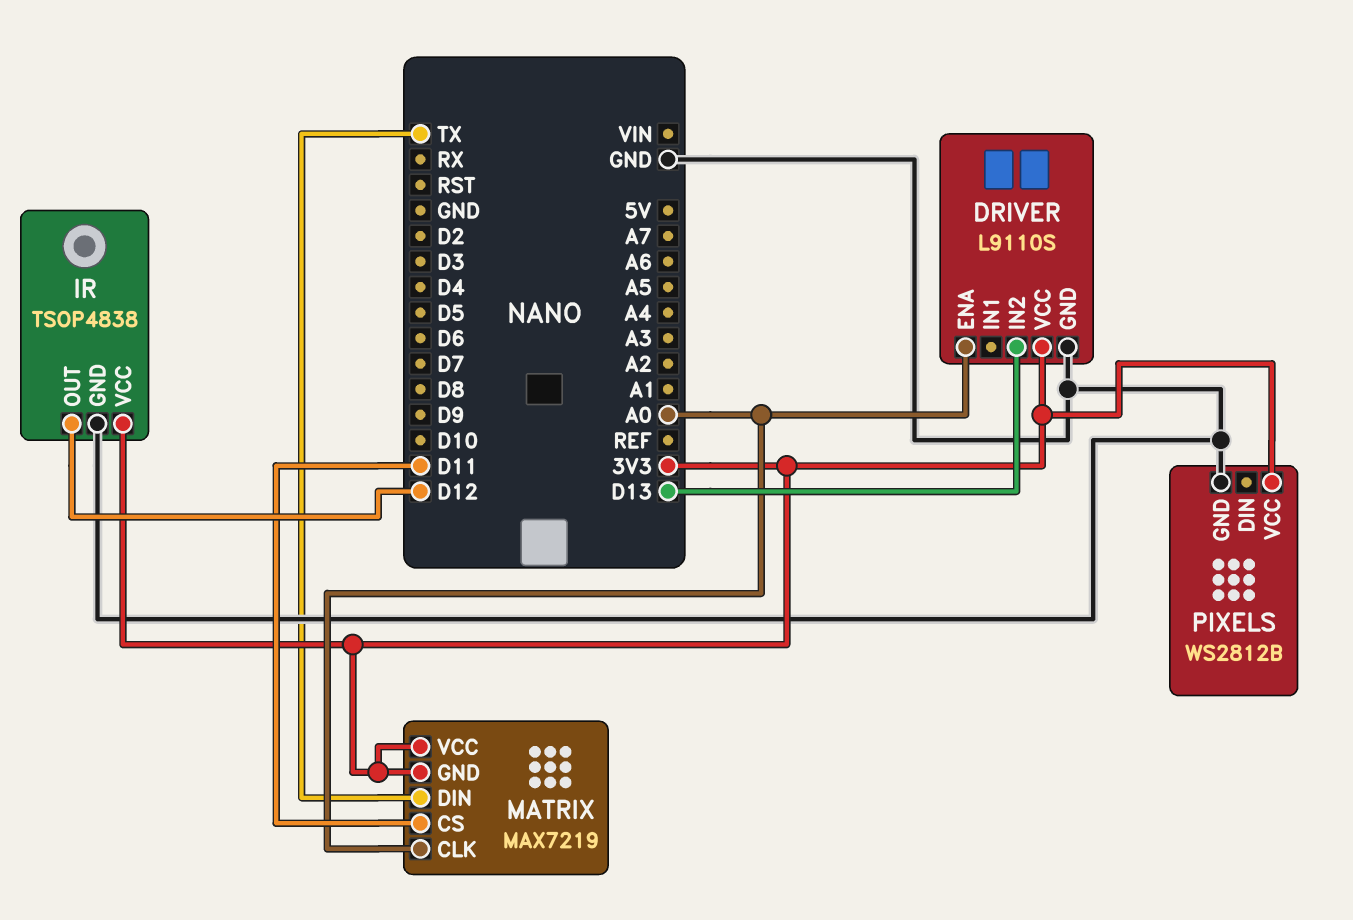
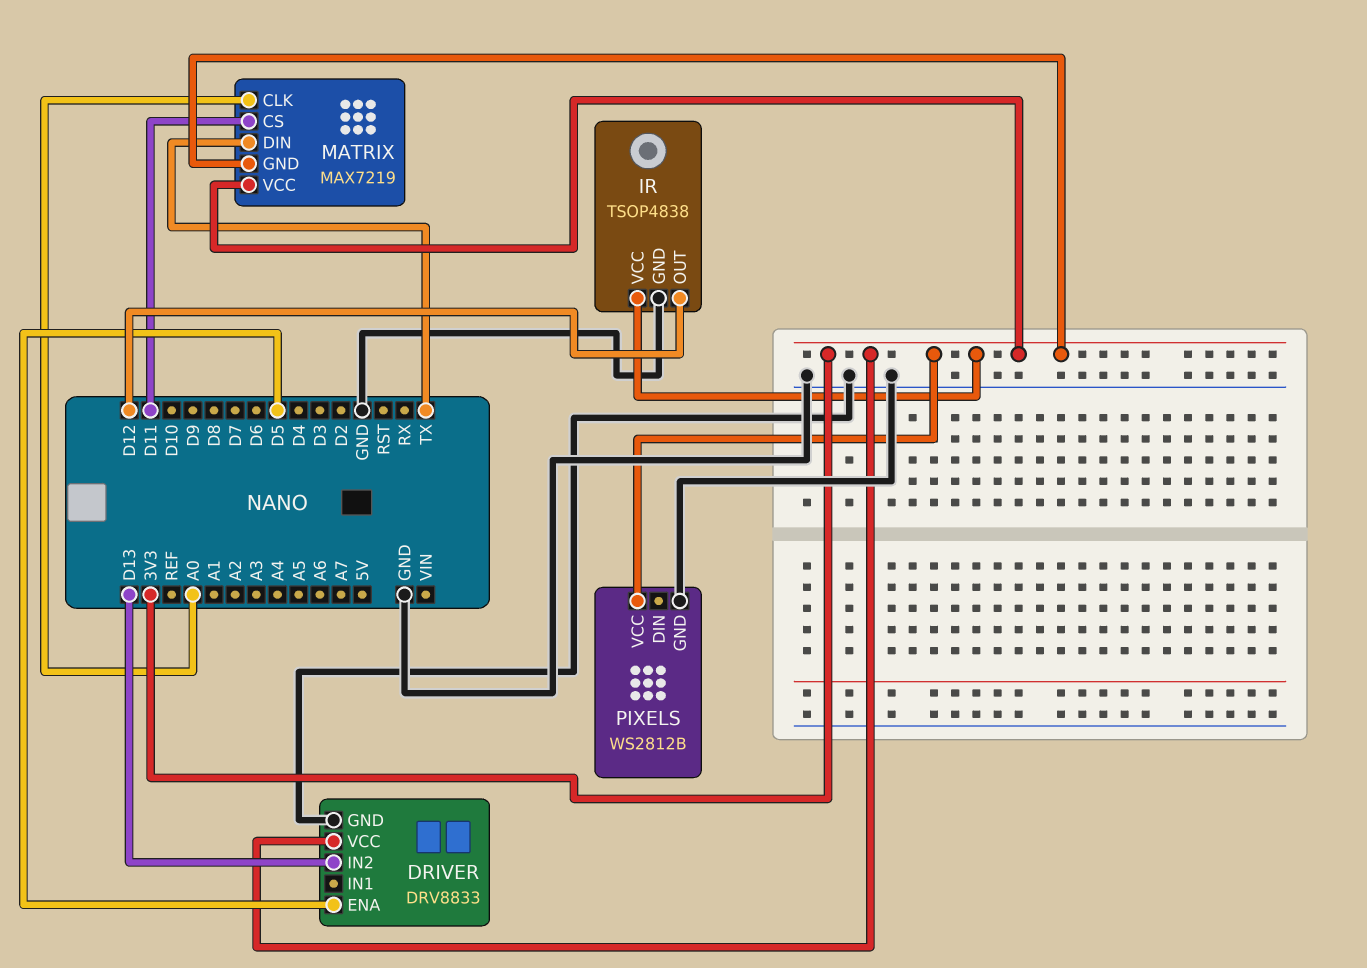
DRIVER: L9110S -> DRV8833
DRIVER pin ENA: A0 -> D5

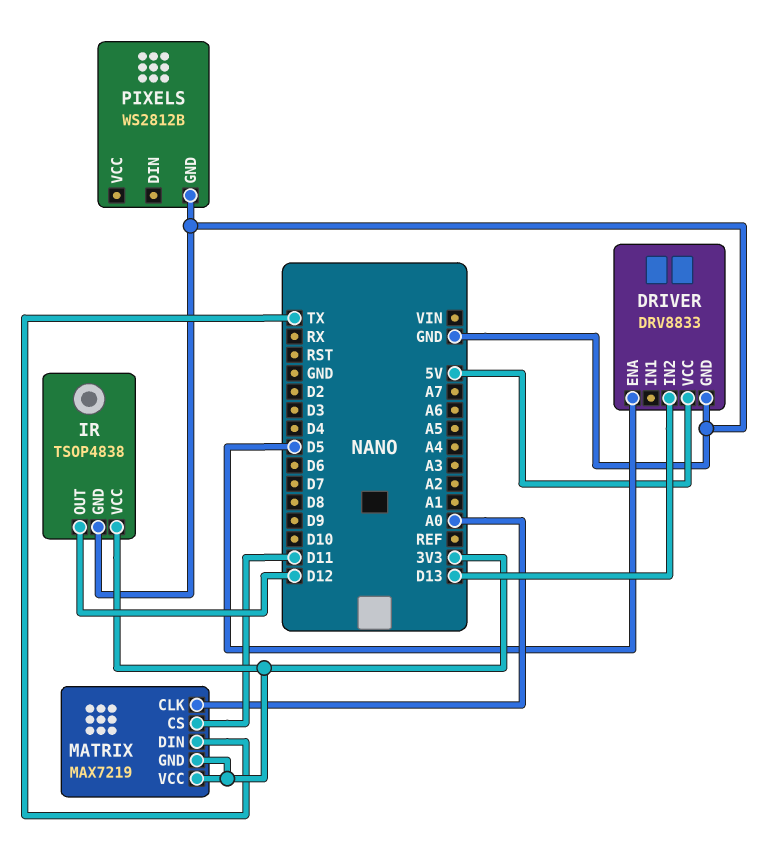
DRIVER pin VCC: 3V3 -> 5V
PIXELS pin VCC: 3V3 -> none

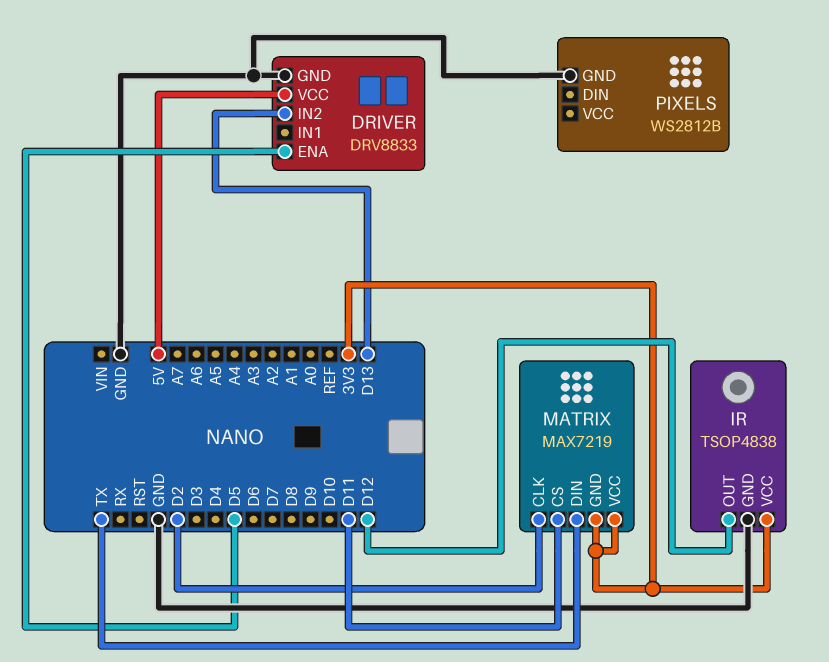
MATRIX pin CLK: A0 -> D2

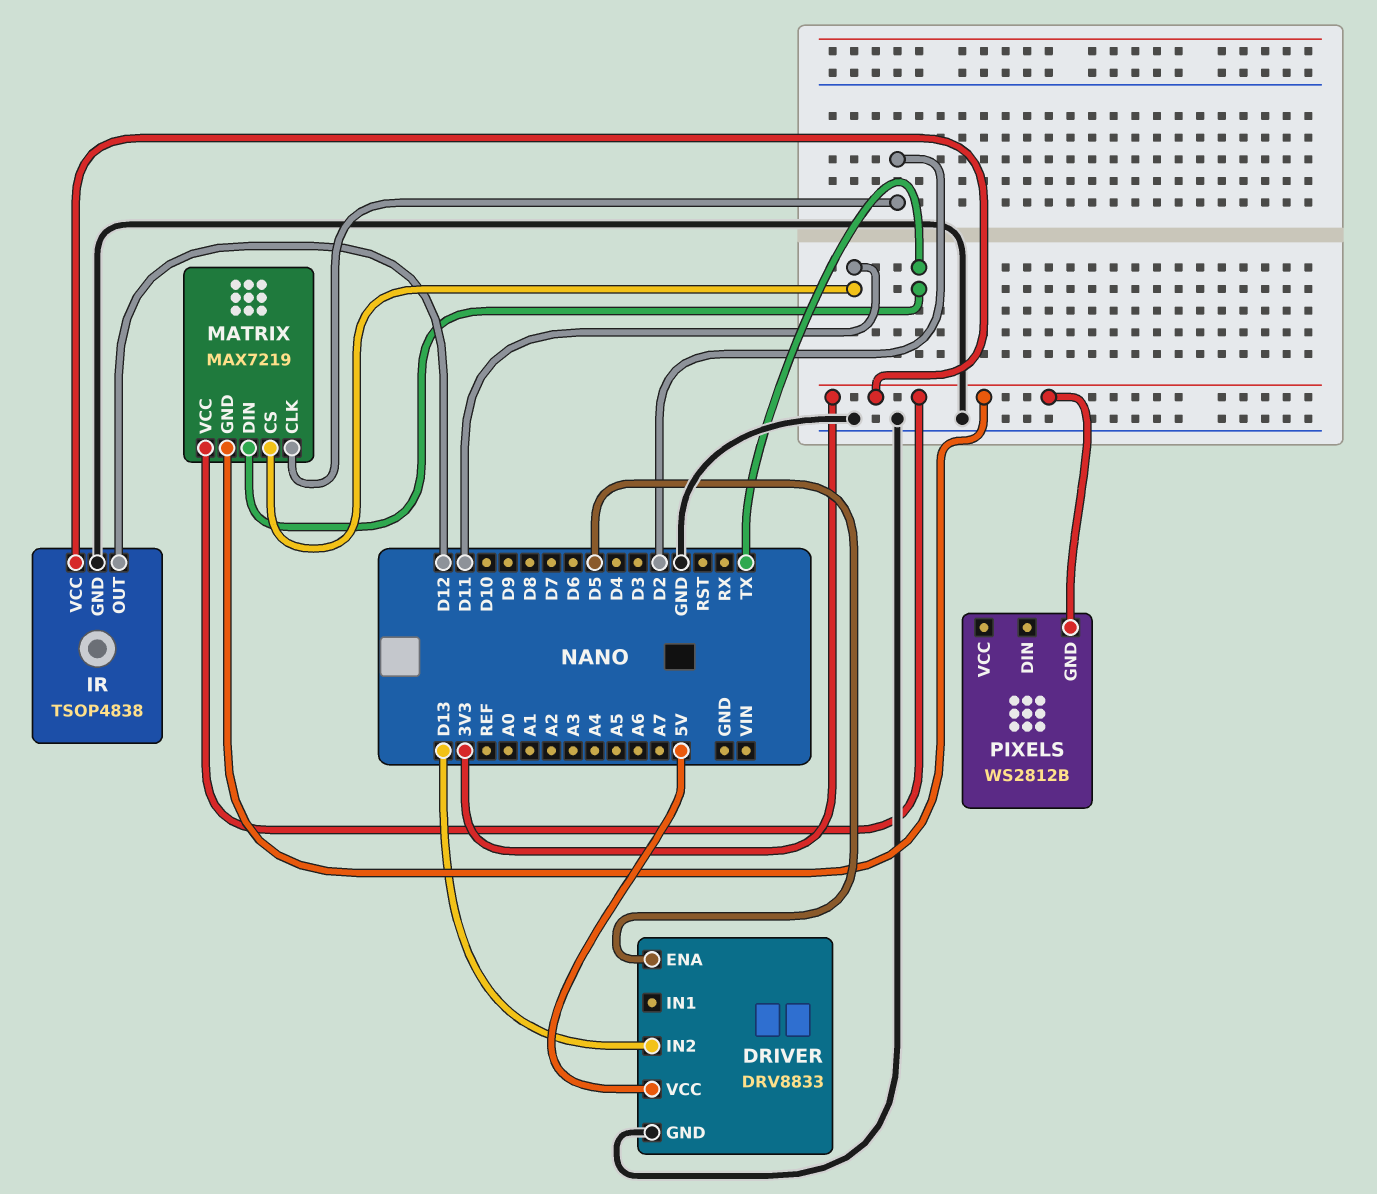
PIXELS pin GND: GND -> 3V3

